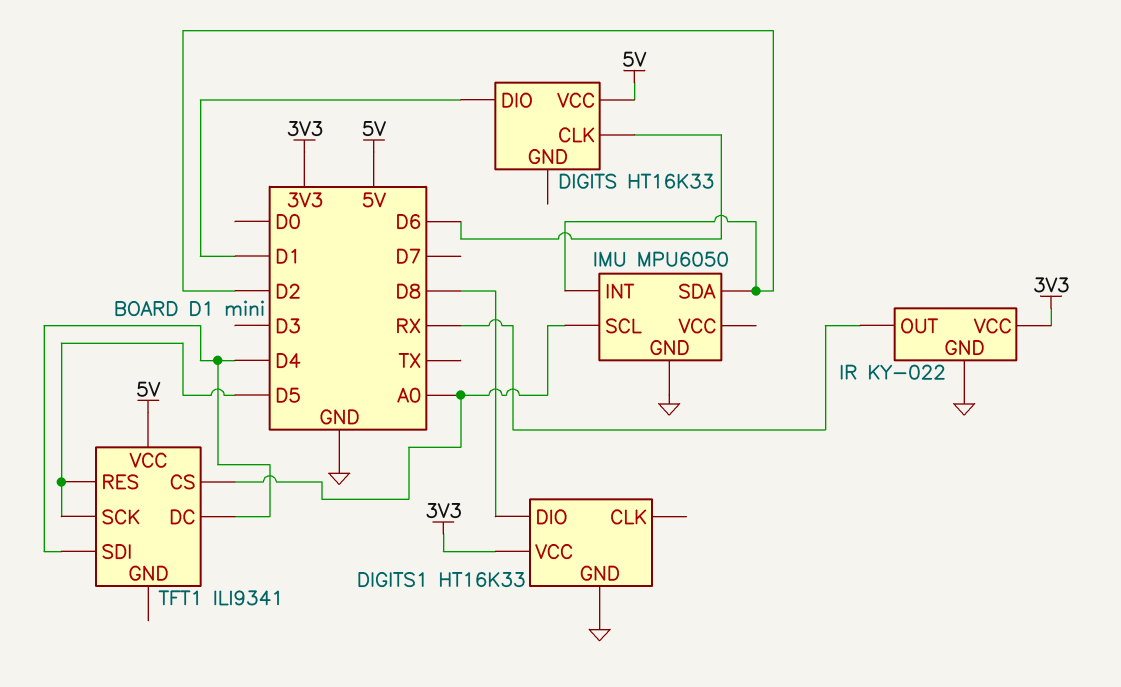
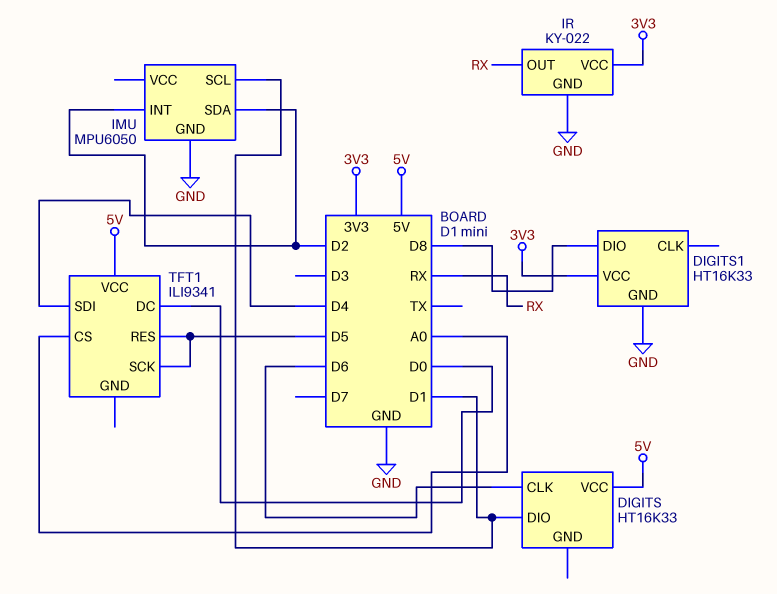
IMU pin SCL: A0 -> D1
TFT1 pin DC: D4 -> D0

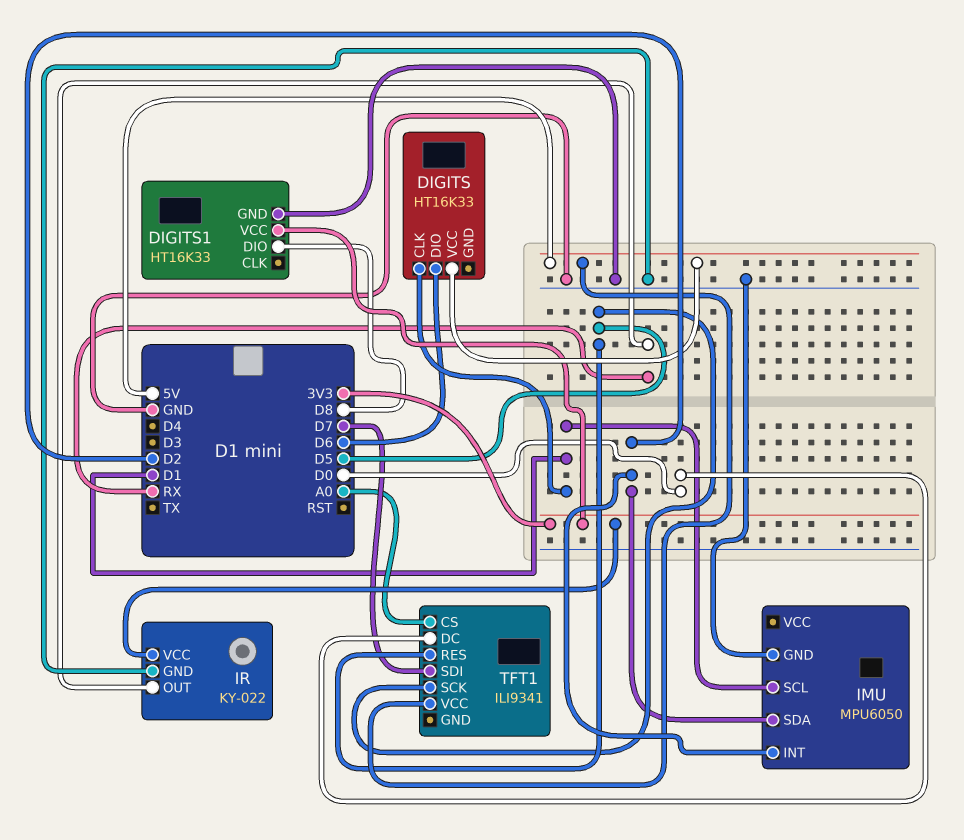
DIGITS pin CLK: D6 -> D1
DIGITS pin DIO: D1 -> D6
TFT1 pin SDI: D4 -> D7

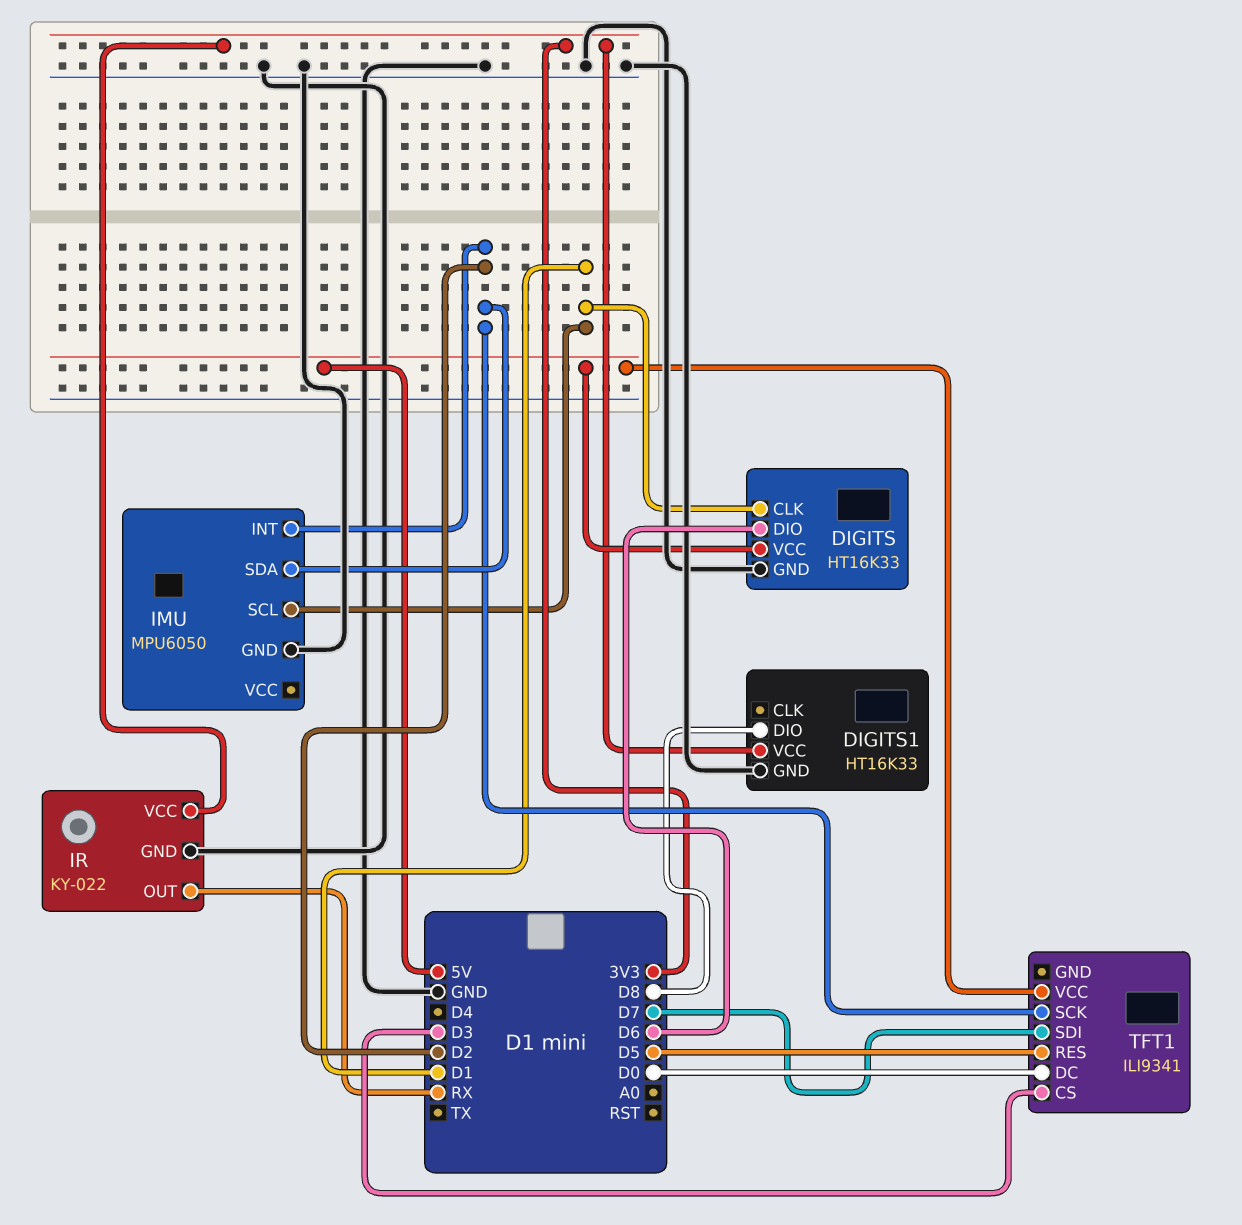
DIGITS pin GND: none -> GND
TFT1 pin CS: A0 -> D3
TFT1 pin SCK: D5 -> D2

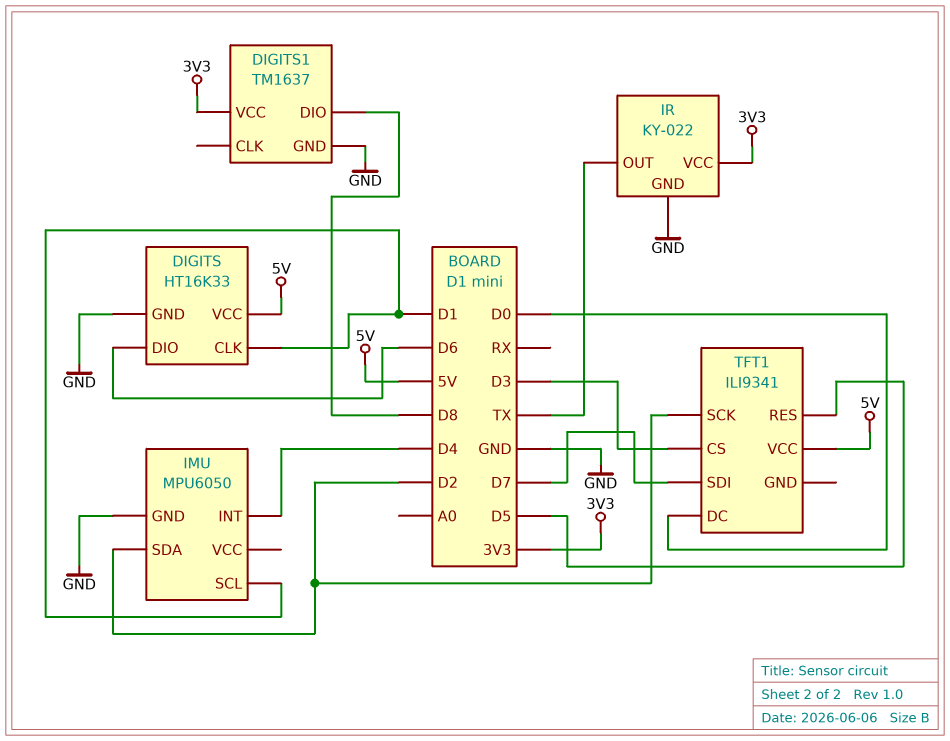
DIGITS1: HT16K33 -> TM1637
IMU pin INT: D2 -> D4
IR pin OUT: RX -> TX

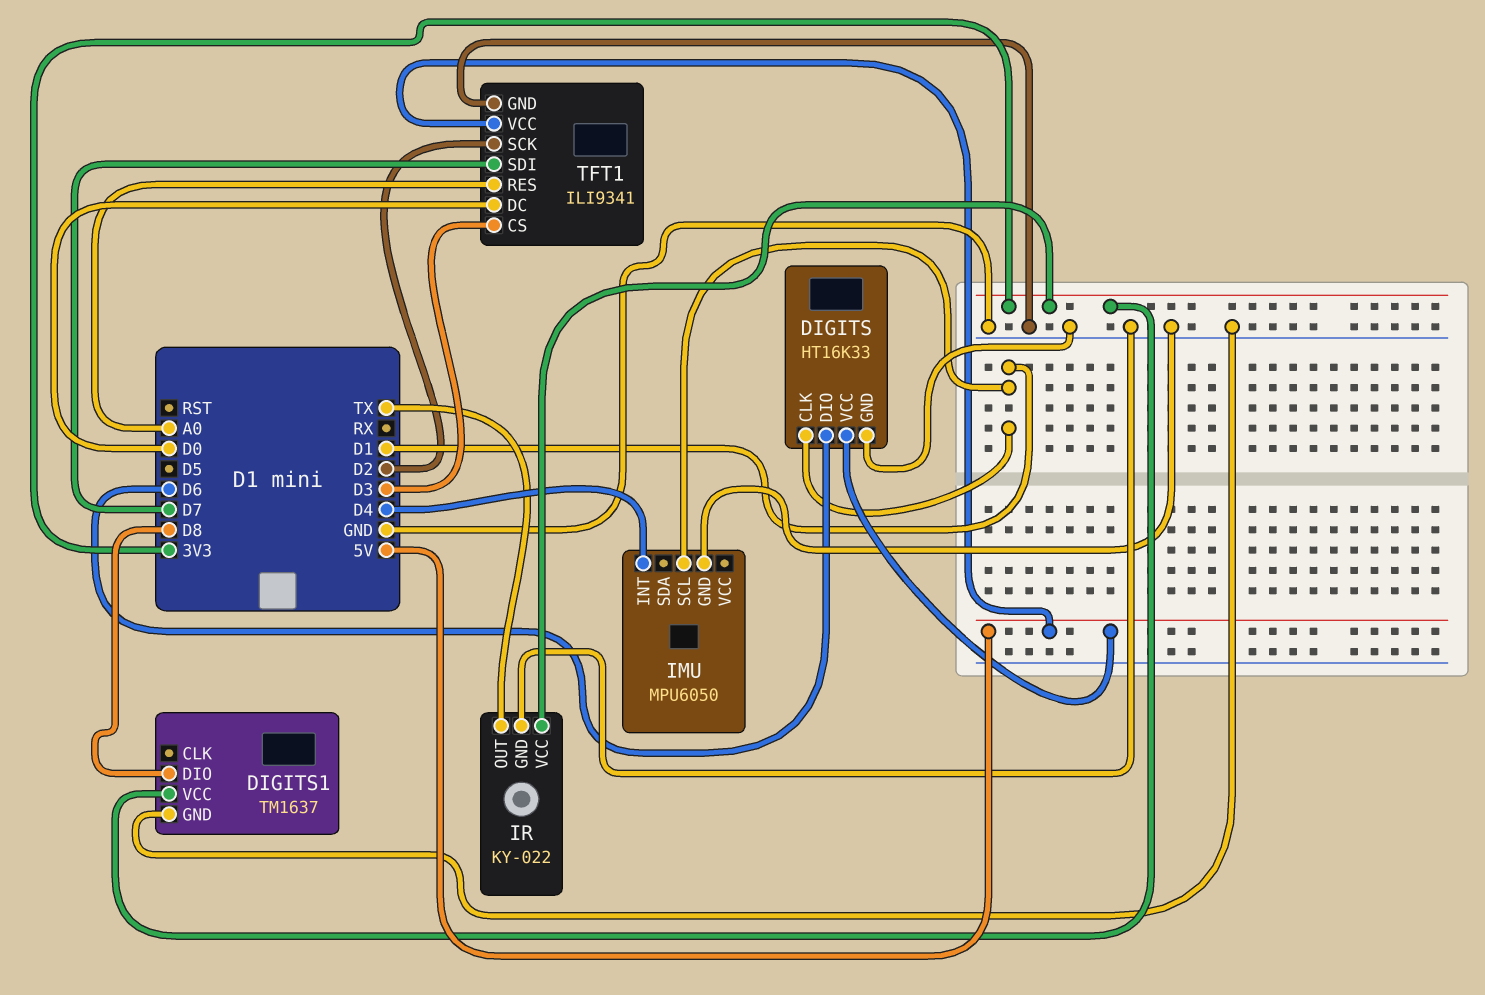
IMU pin SDA: D2 -> none
TFT1 pin GND: none -> GND
TFT1 pin RES: D5 -> A0

